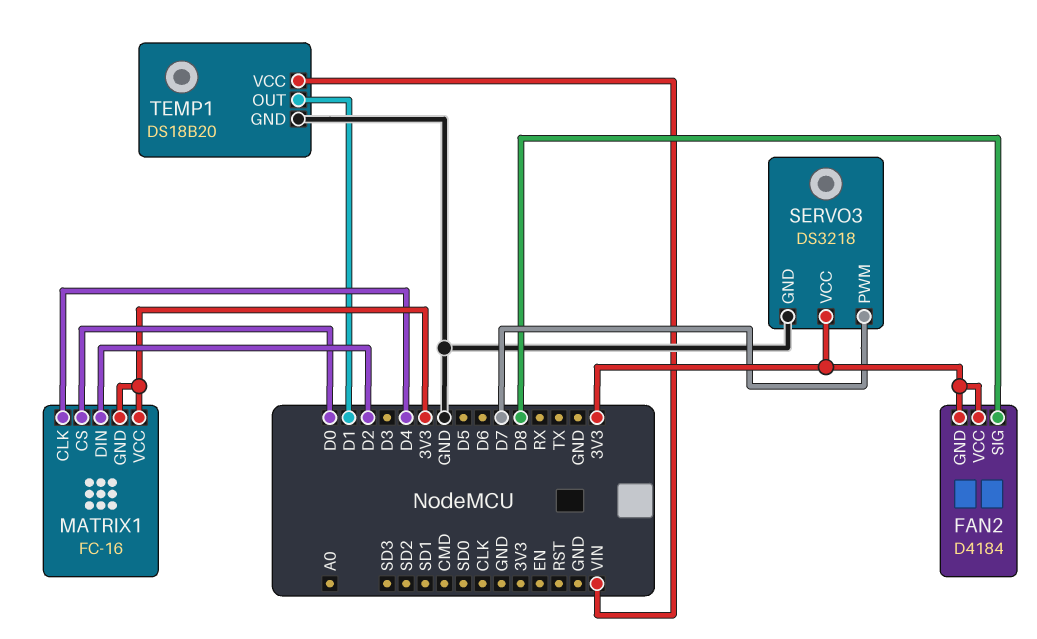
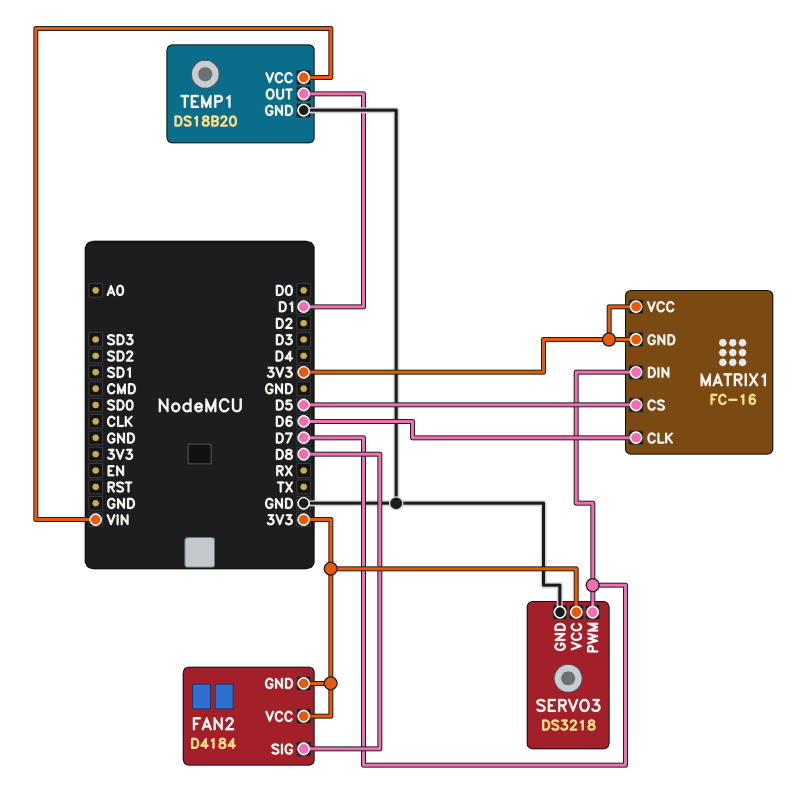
MATRIX1 pin CLK: D4 -> D6
MATRIX1 pin CS: D0 -> D5
MATRIX1 pin DIN: D2 -> D7

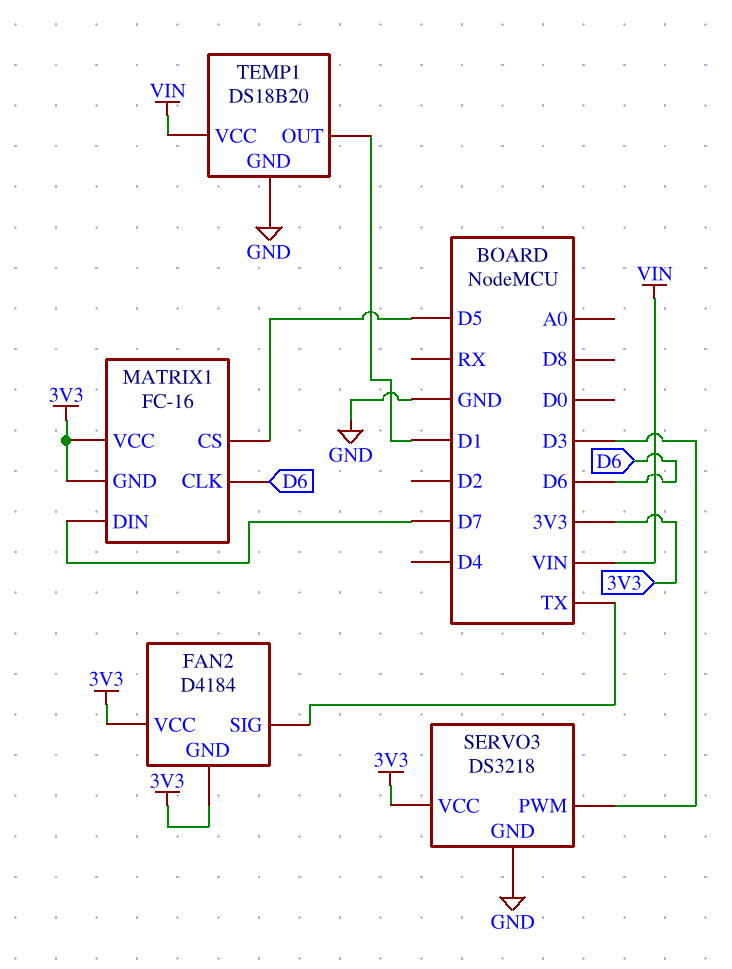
FAN2 pin SIG: D8 -> TX
SERVO3 pin PWM: D7 -> D3

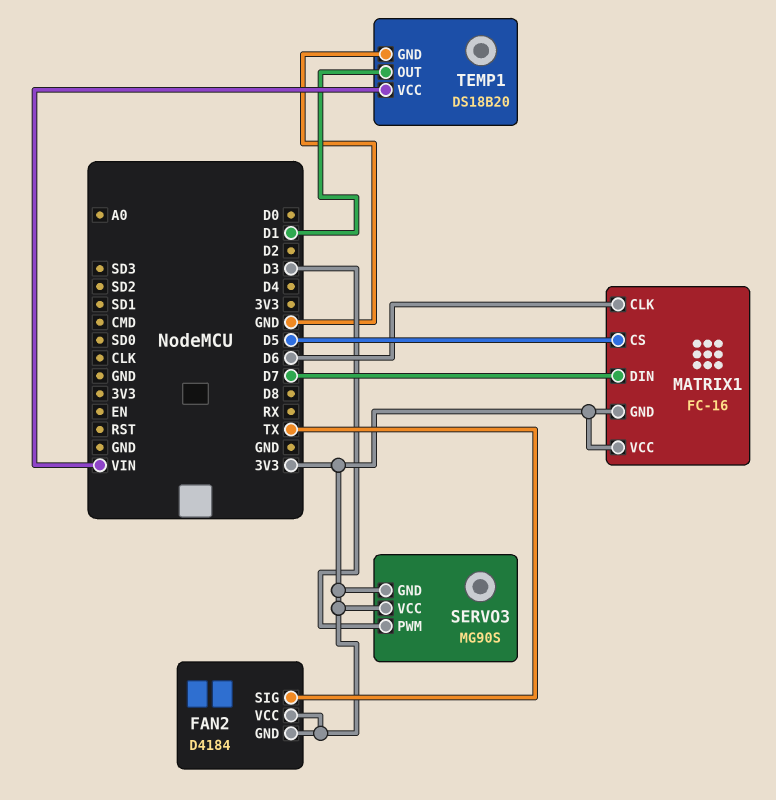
SERVO3: DS3218 -> MG90S
SERVO3 pin GND: GND -> 3V3

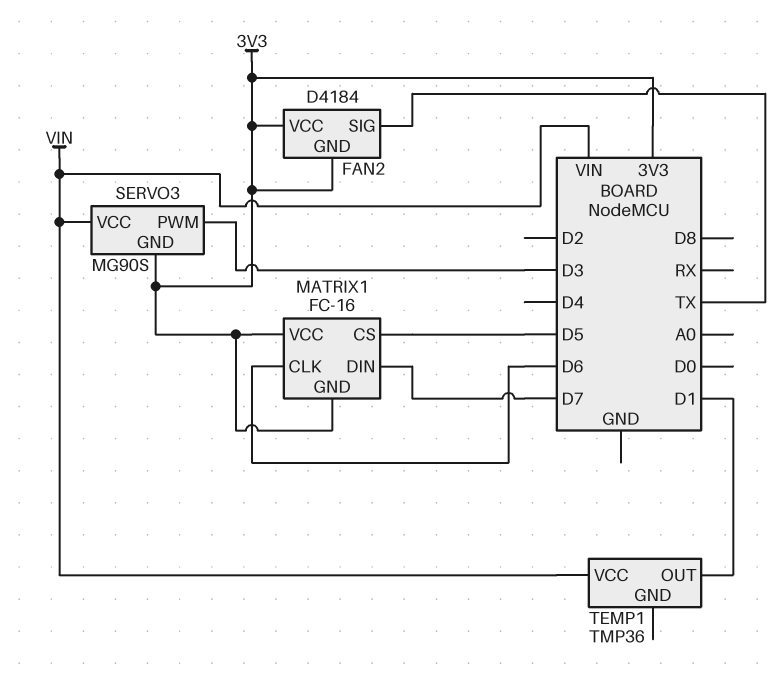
SERVO3 pin VCC: 3V3 -> VIN
TEMP1: DS18B20 -> TMP36
TEMP1 pin GND: GND -> none

